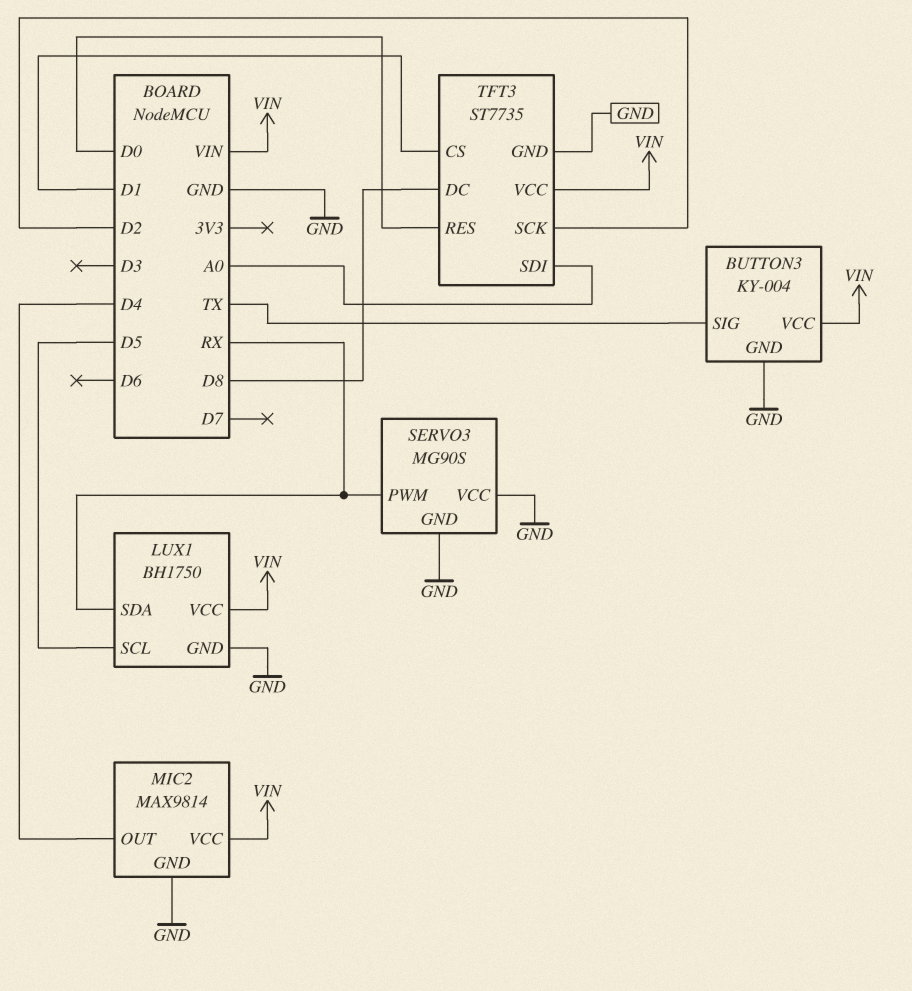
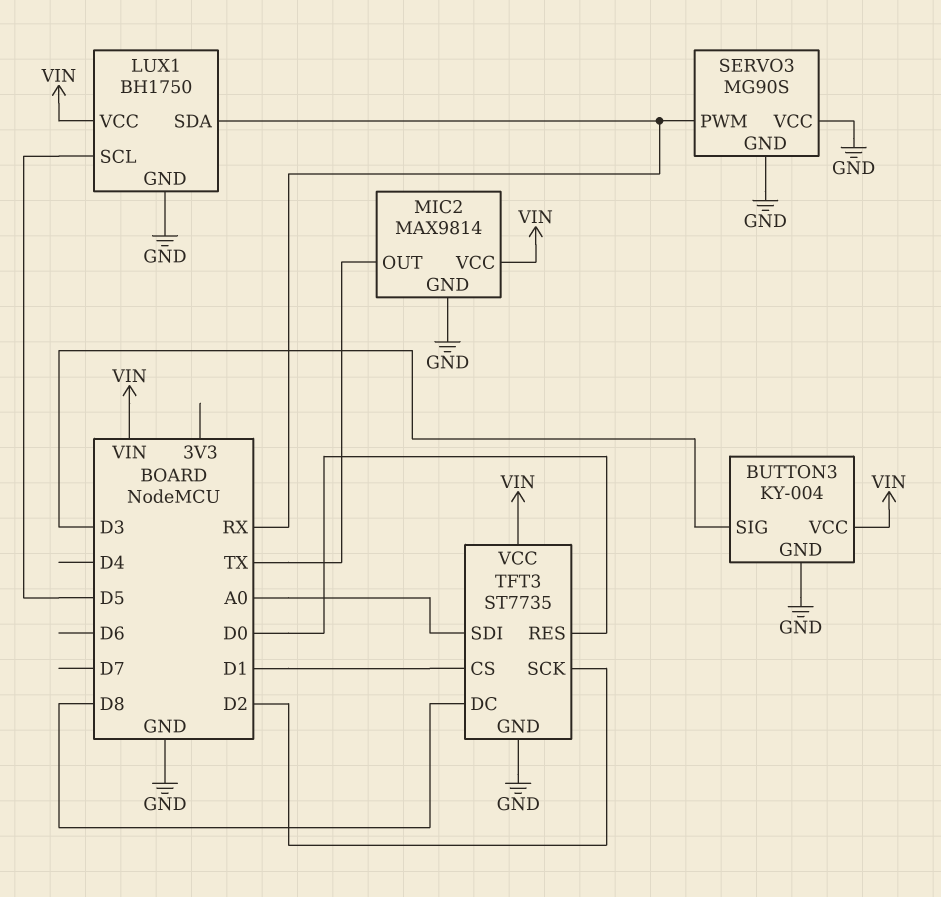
BUTTON3 pin SIG: TX -> D3
MIC2 pin OUT: D4 -> TX

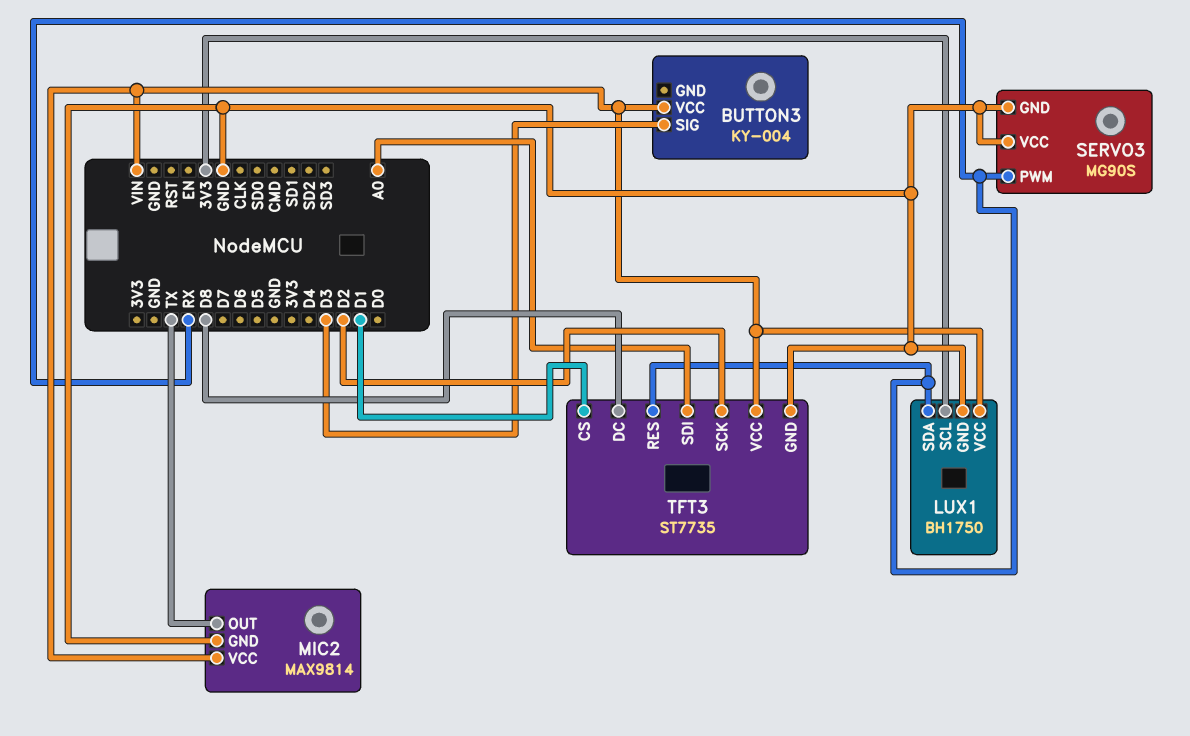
BUTTON3 pin GND: GND -> none
LUX1 pin SCL: D5 -> 3V3
TFT3 pin RES: D0 -> RX

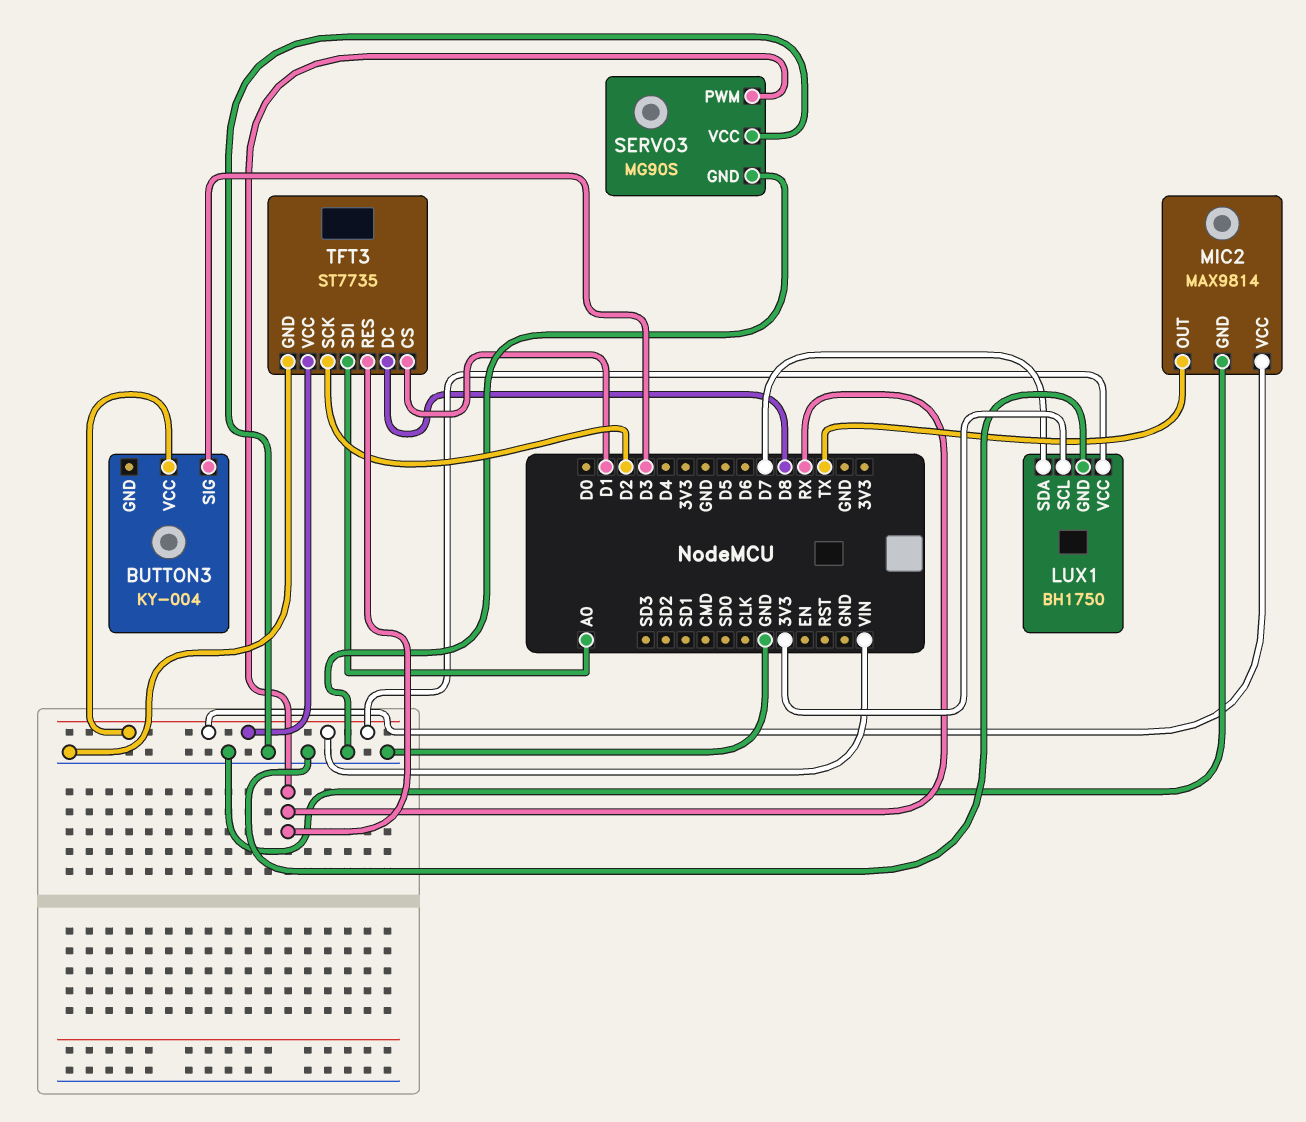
LUX1 pin SDA: RX -> D7

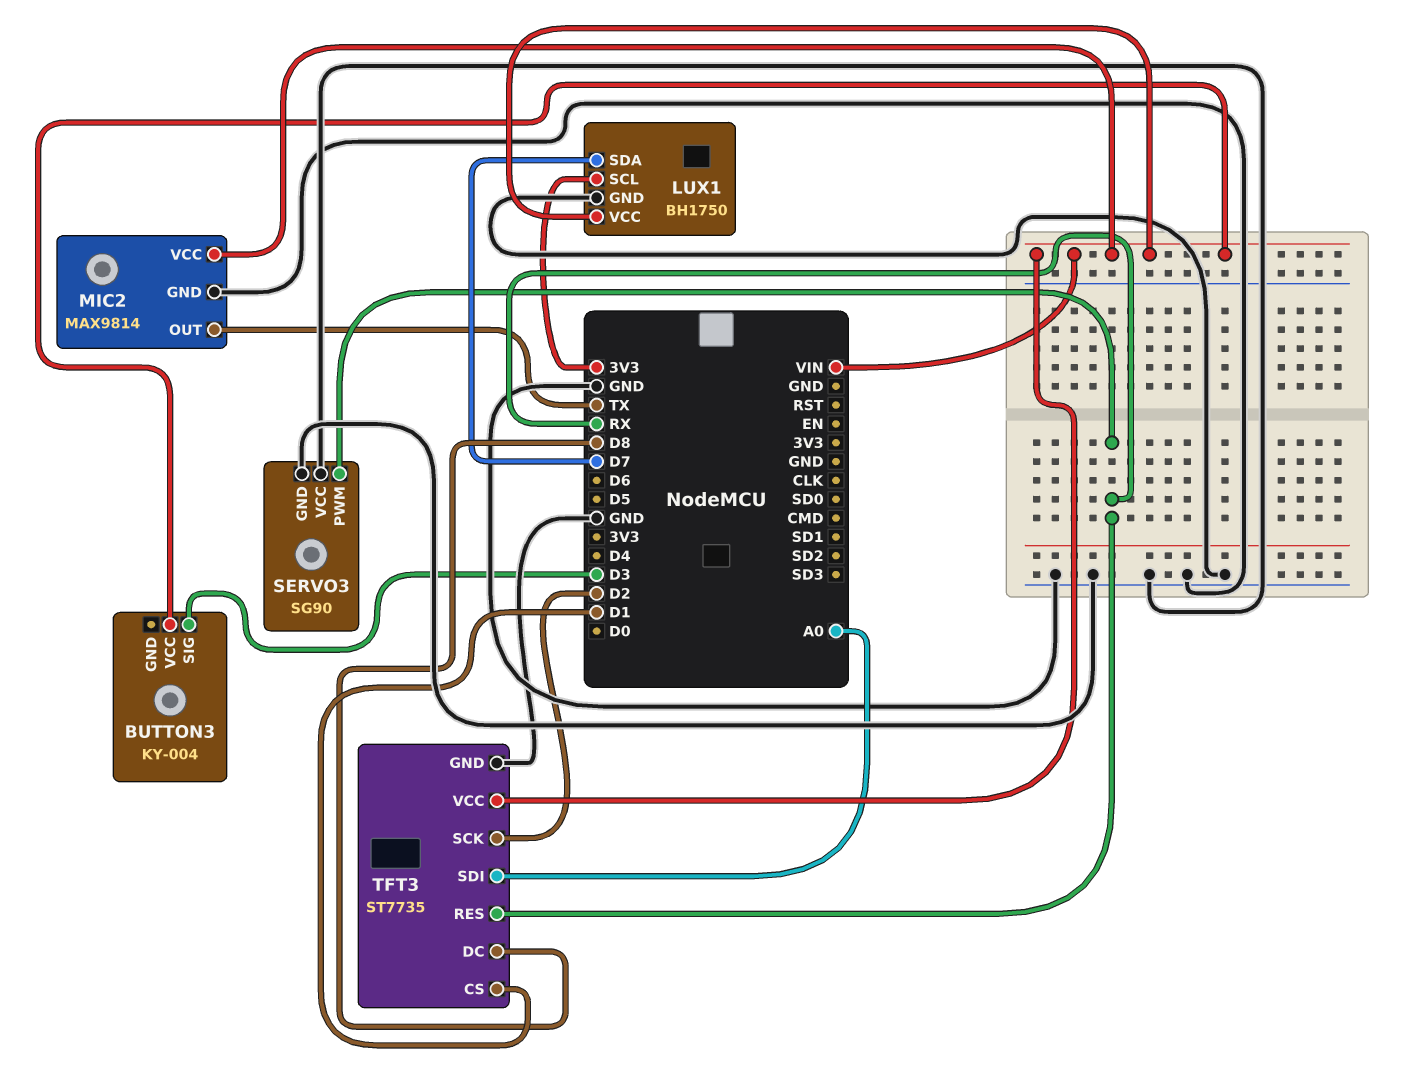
SERVO3: MG90S -> SG90

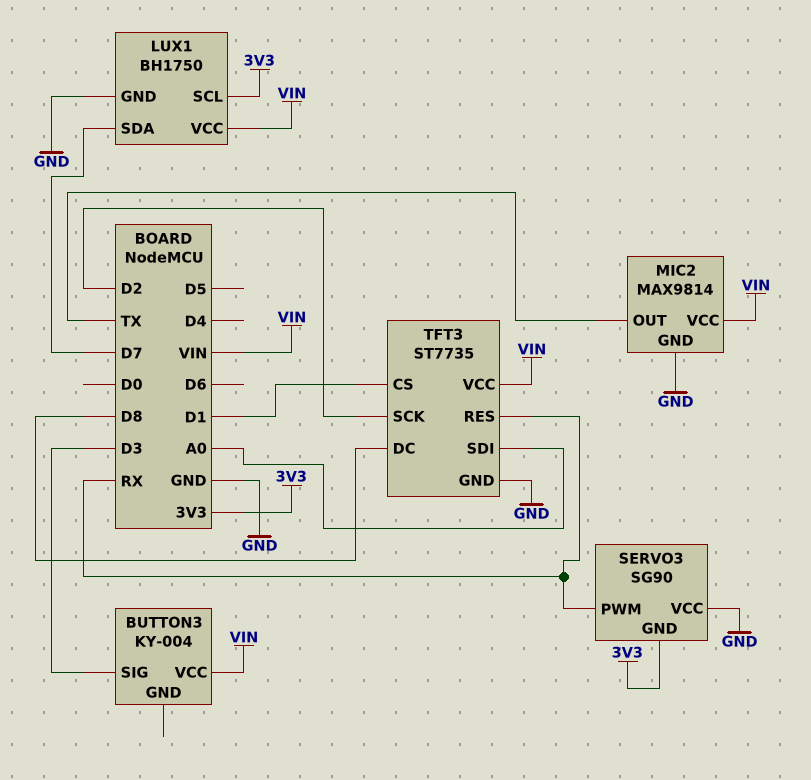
SERVO3 pin GND: GND -> 3V3

